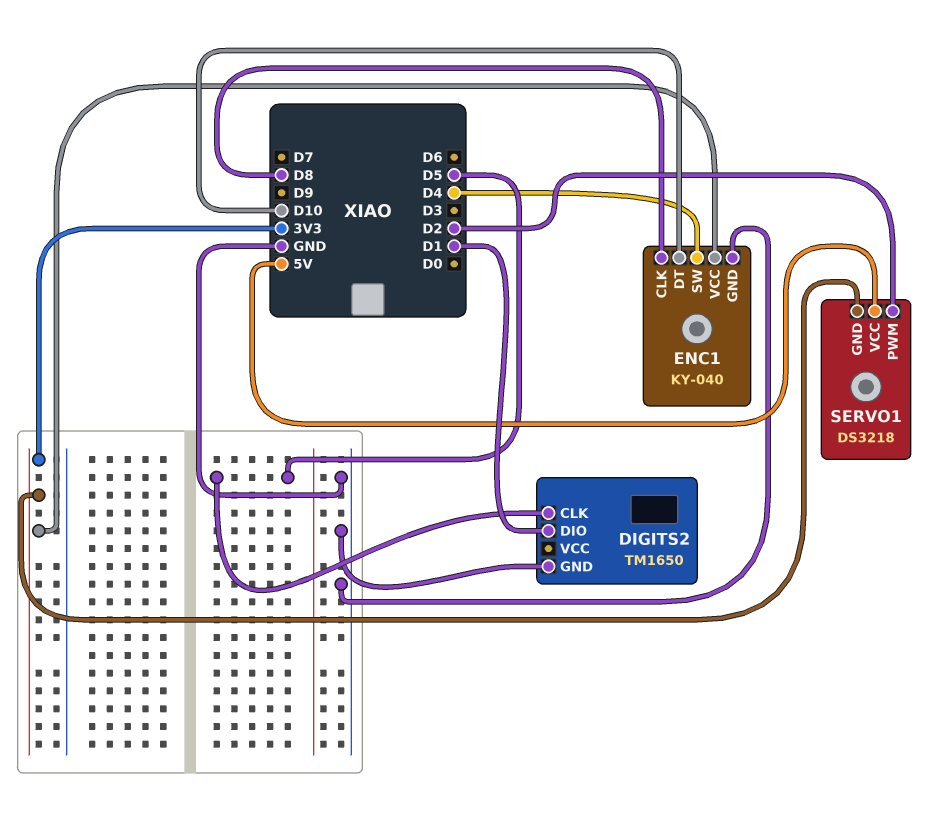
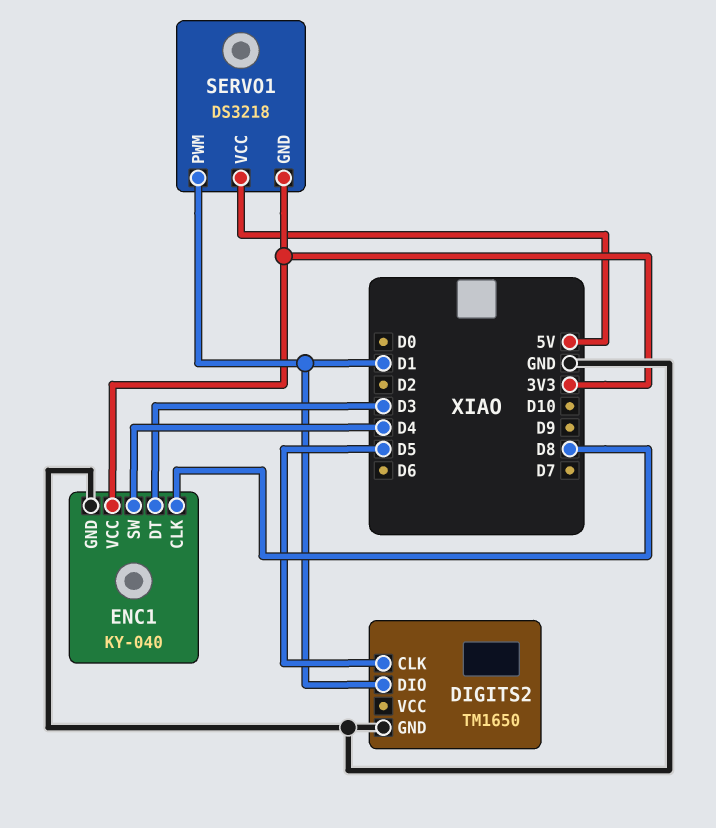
ENC1 pin DT: D10 -> D3
SERVO1 pin PWM: D2 -> D1

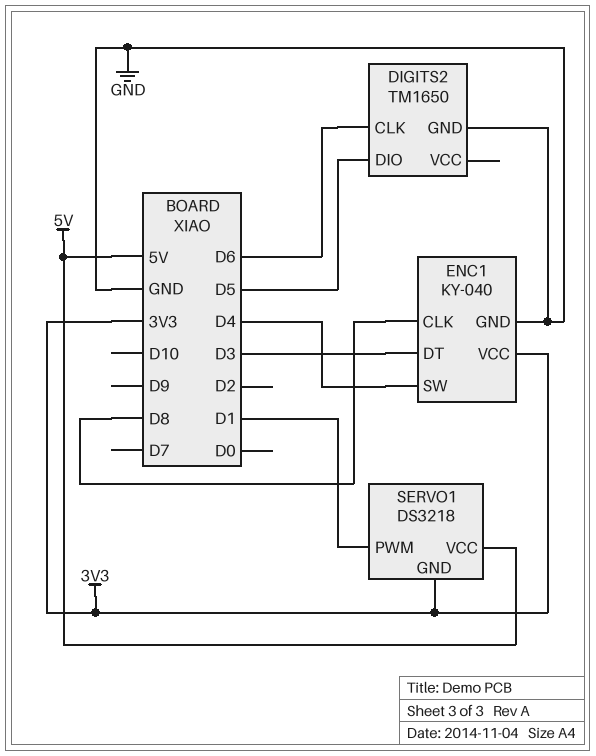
DIGITS2 pin CLK: D5 -> D6
DIGITS2 pin DIO: D1 -> D5

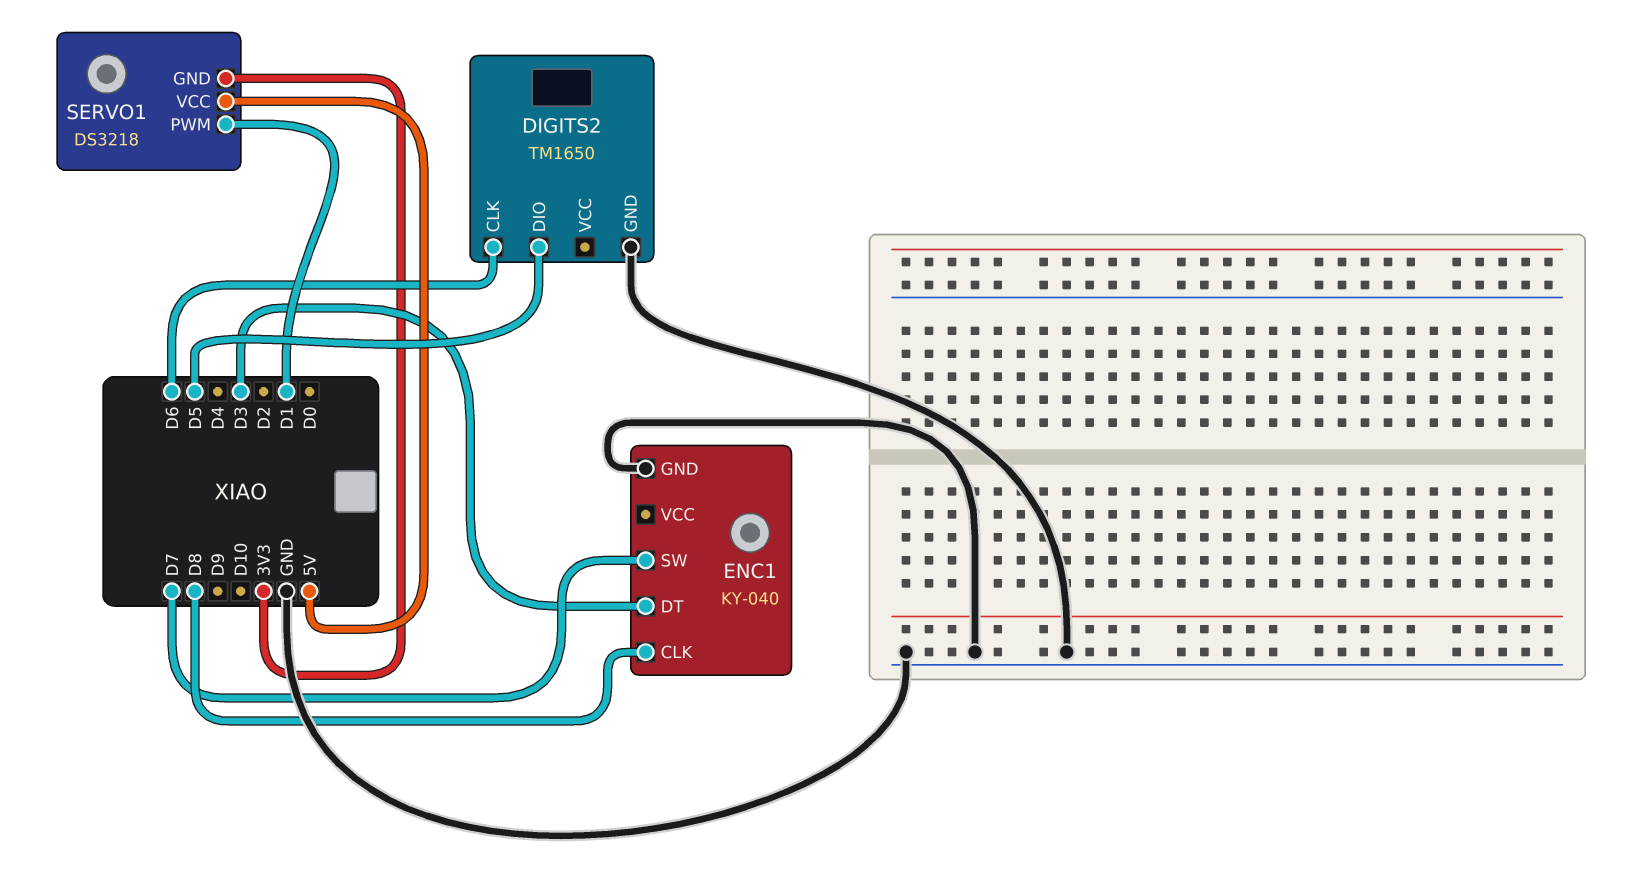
ENC1 pin SW: D4 -> D7
ENC1 pin VCC: 3V3 -> none

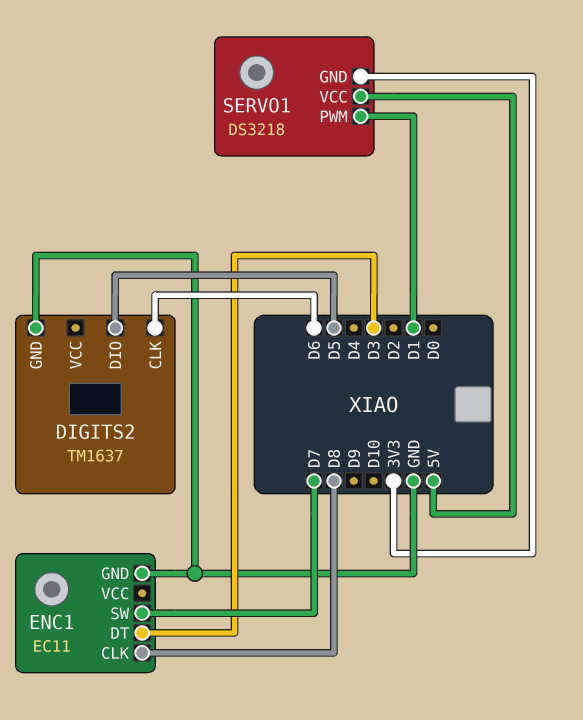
DIGITS2: TM1650 -> TM1637
ENC1: KY-040 -> EC11

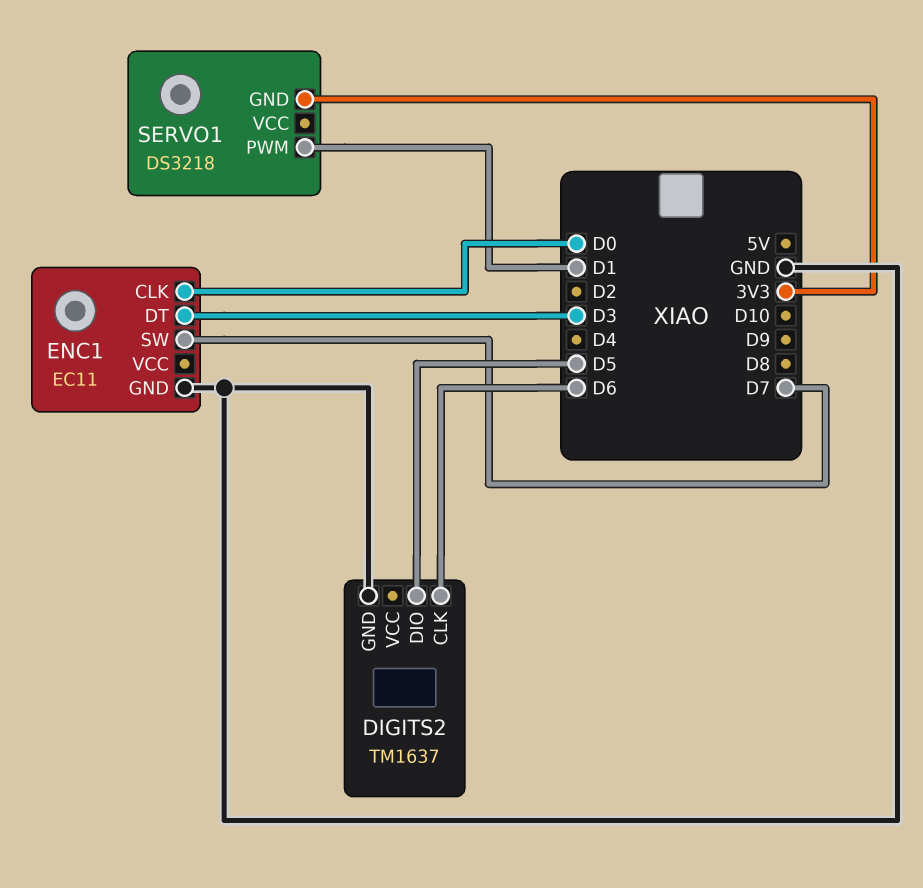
ENC1 pin CLK: D8 -> D0
SERVO1 pin VCC: 5V -> none

